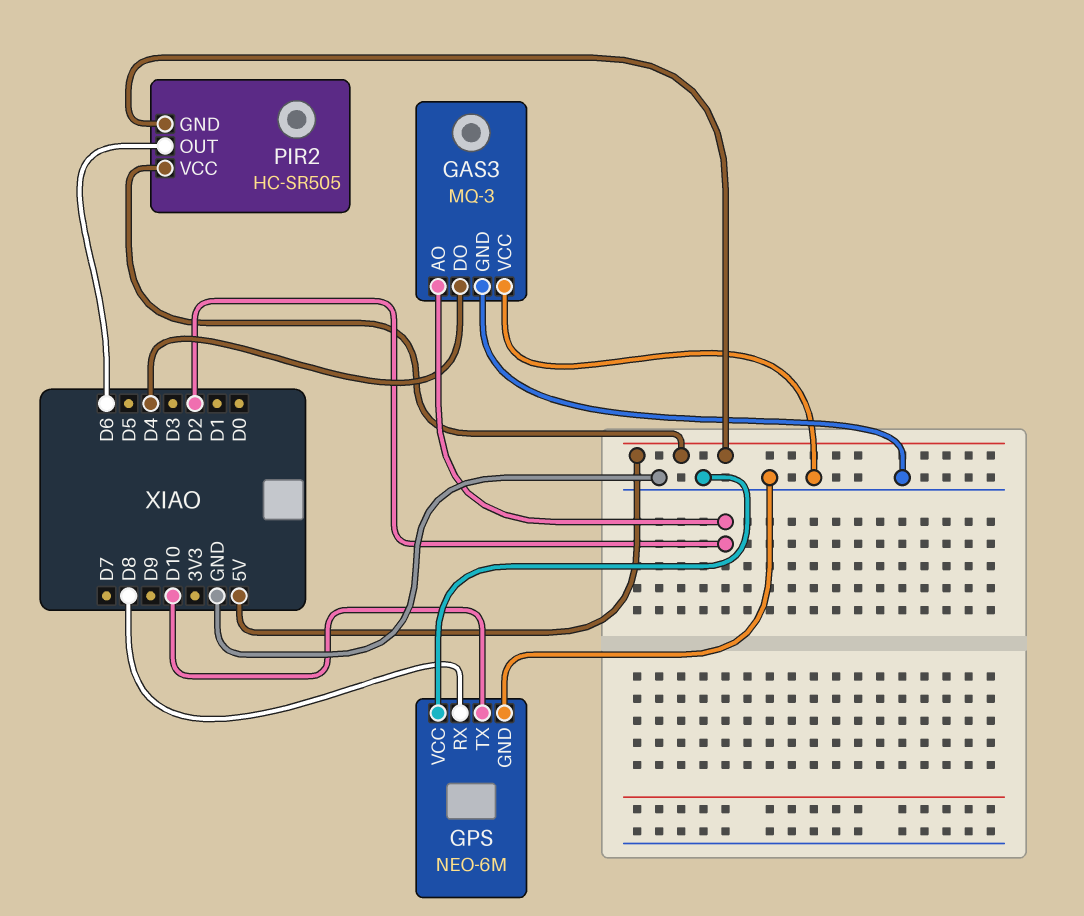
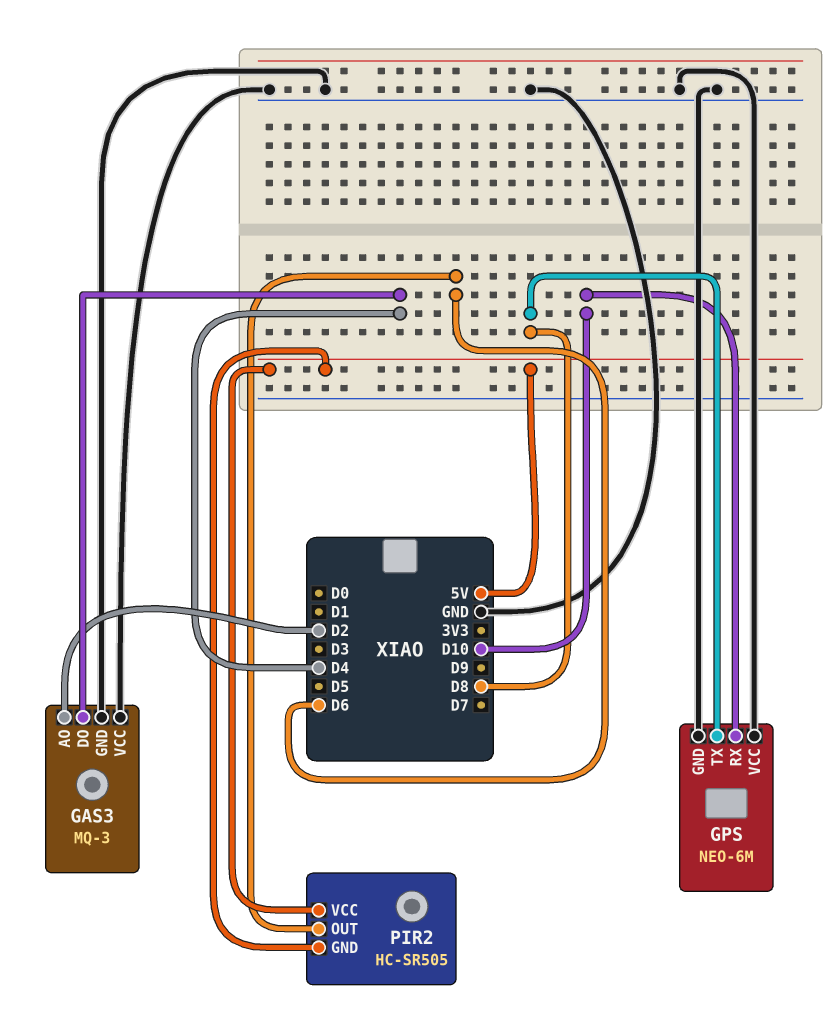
GPS pin RX: D8 -> D10
GPS pin TX: D10 -> D8

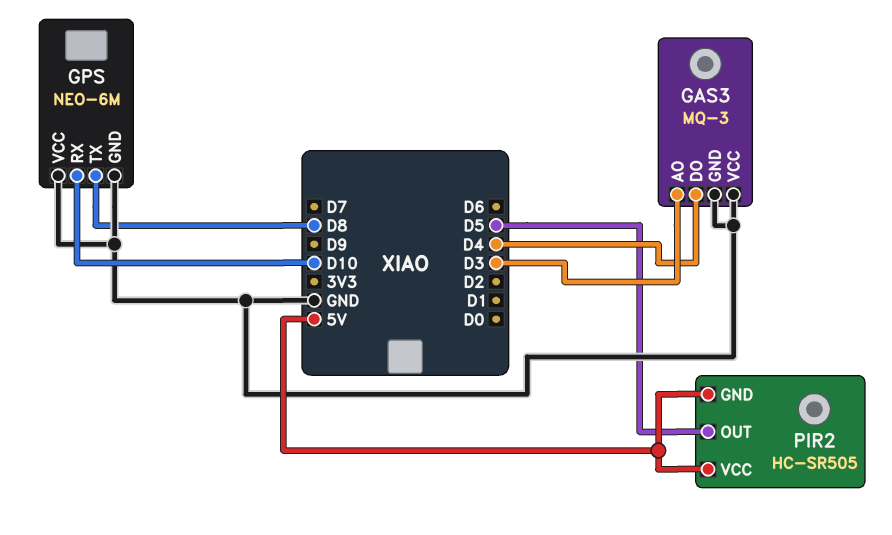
GAS3 pin AO: D2 -> D3
PIR2 pin OUT: D6 -> D5

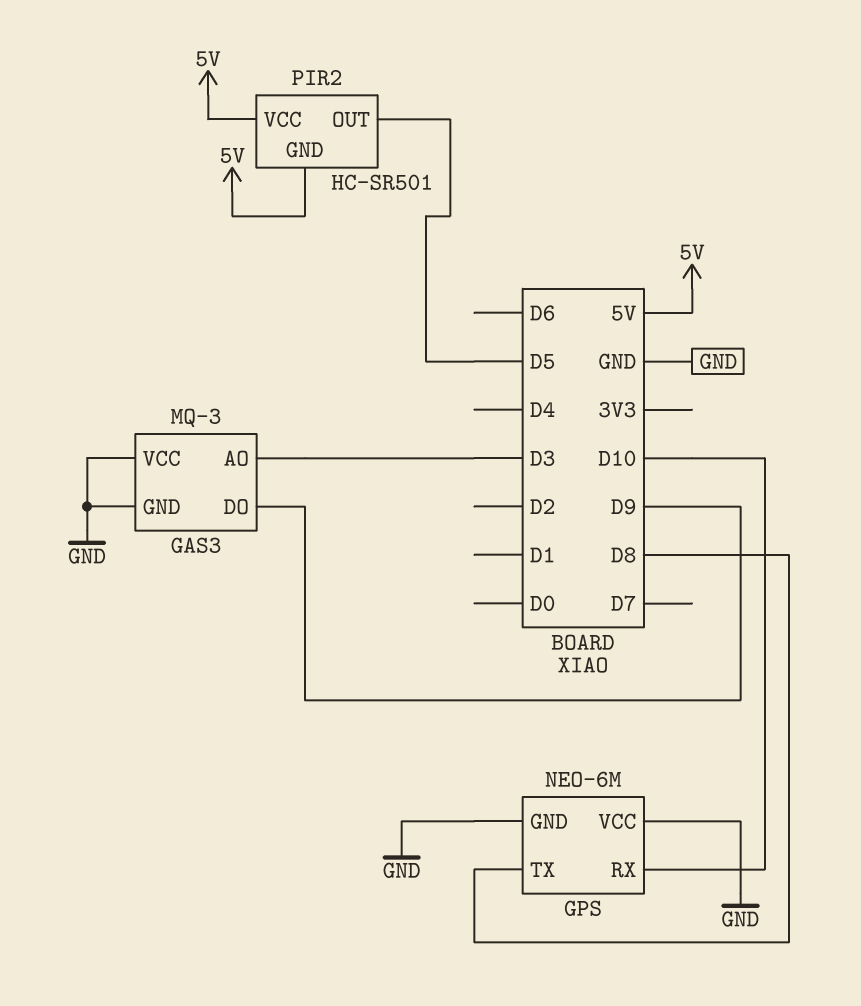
GAS3 pin DO: D4 -> D9
PIR2: HC-SR505 -> HC-SR501

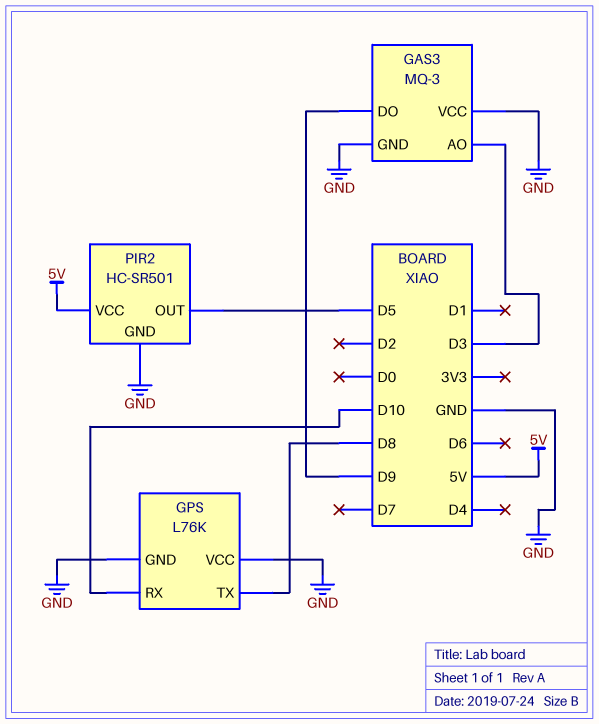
GPS: NEO-6M -> L76K
PIR2 pin GND: 5V -> GND

